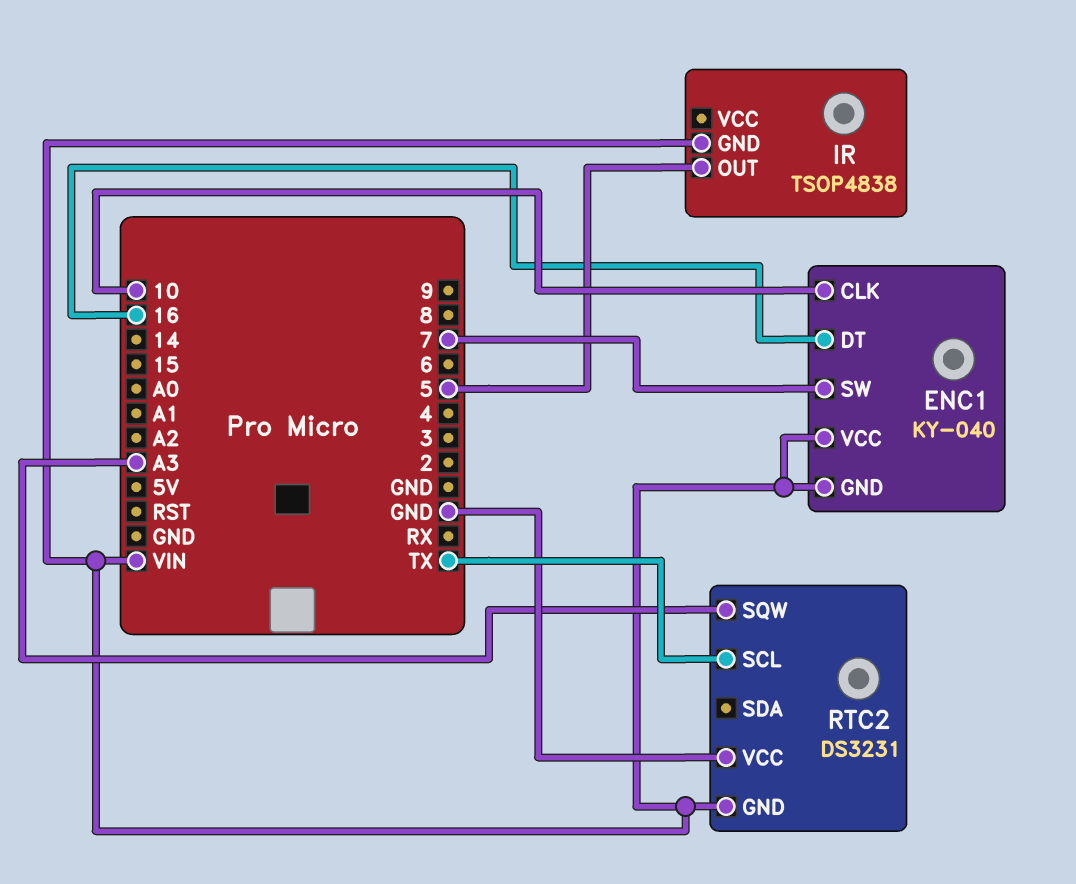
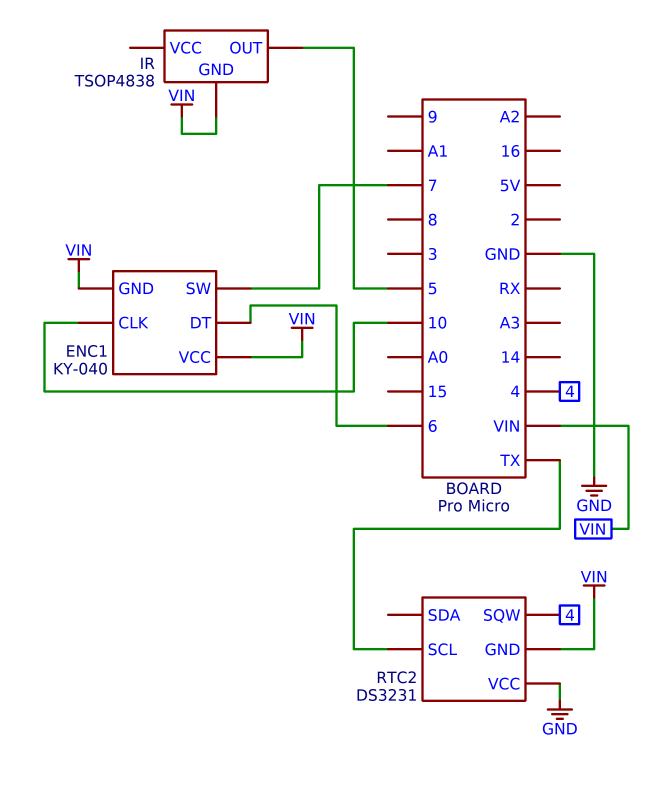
ENC1 pin DT: 16 -> 6
RTC2 pin SQW: A3 -> 4

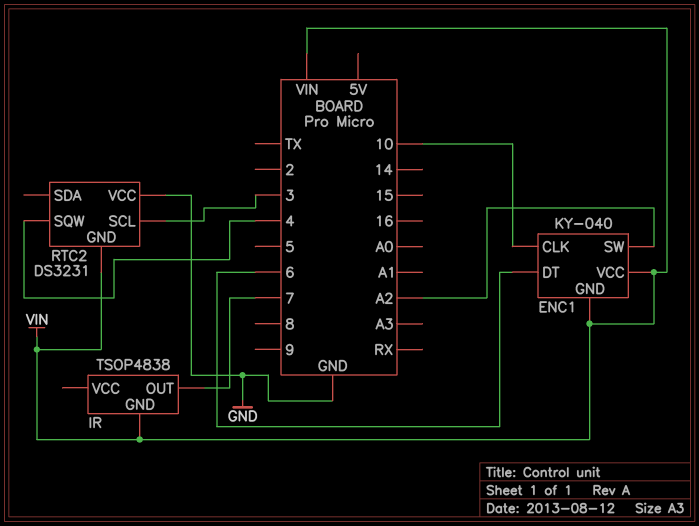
ENC1 pin SW: 7 -> A2
IR pin OUT: 5 -> 7
RTC2 pin SCL: TX -> 3

